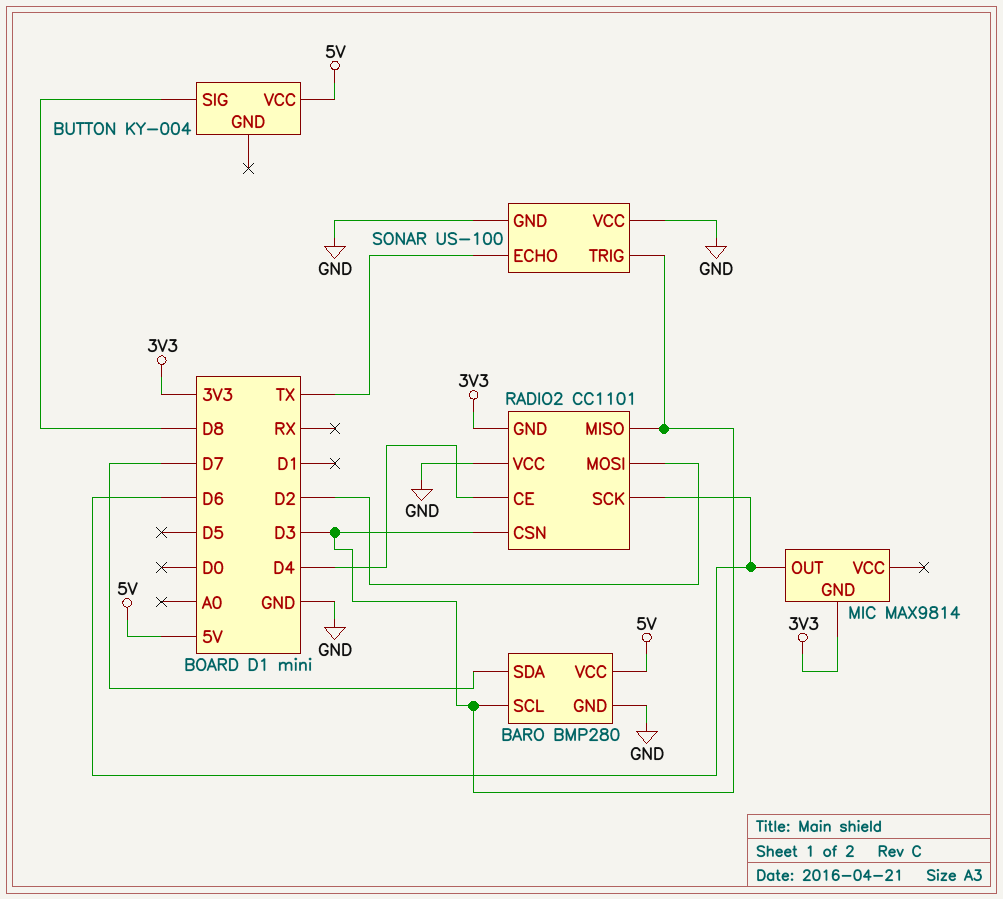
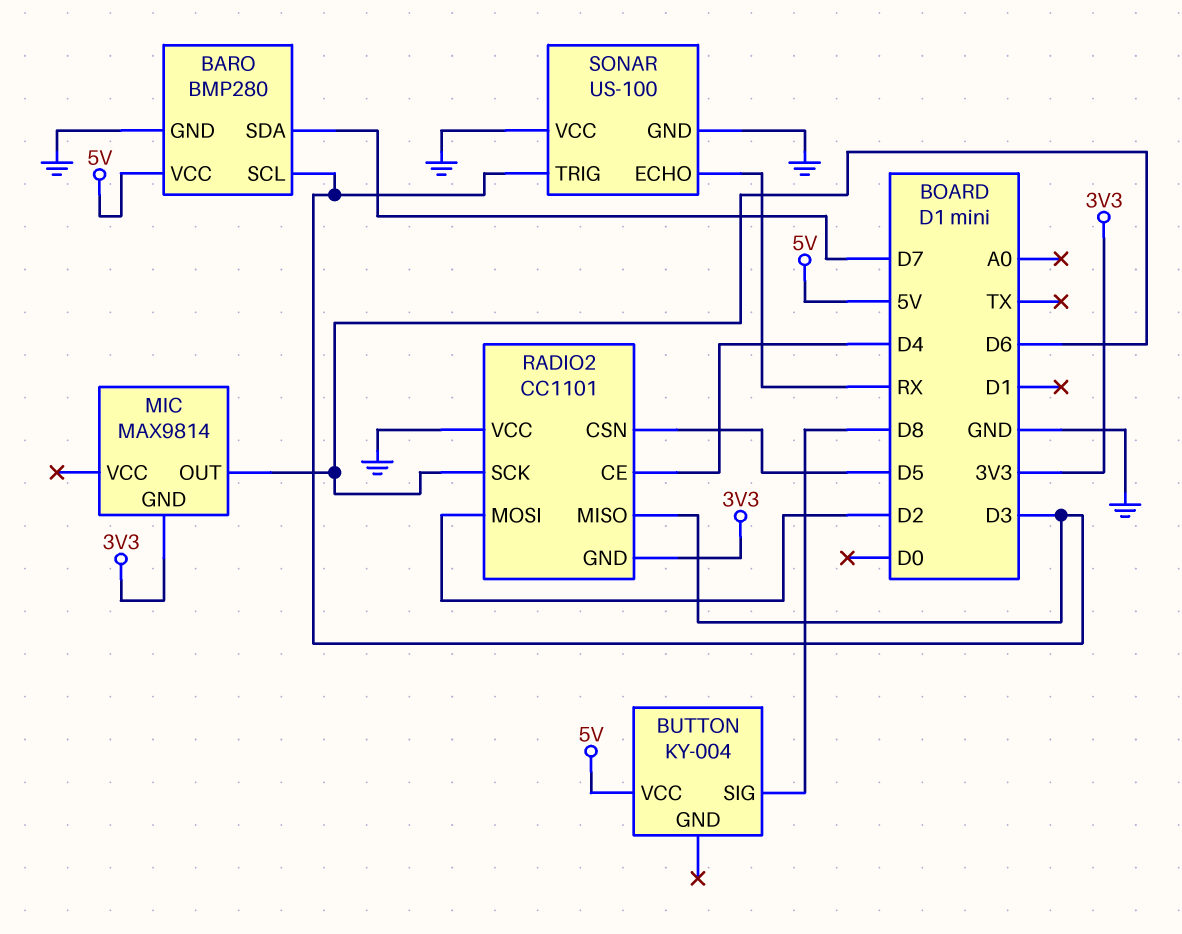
RADIO2 pin CSN: D3 -> D5
SONAR pin ECHO: TX -> RX

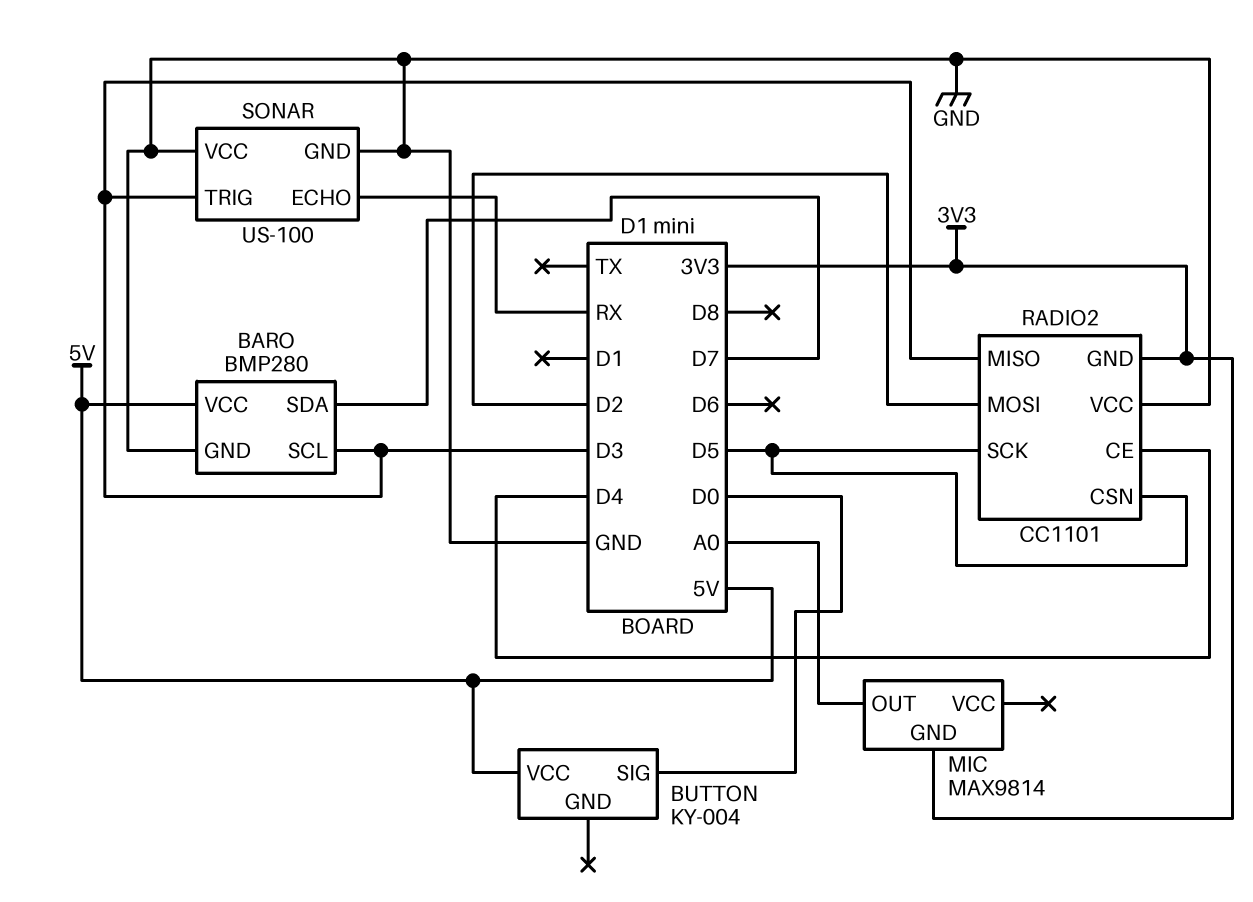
BUTTON pin SIG: D8 -> D0
MIC pin OUT: D6 -> A0
RADIO2 pin SCK: D6 -> D5

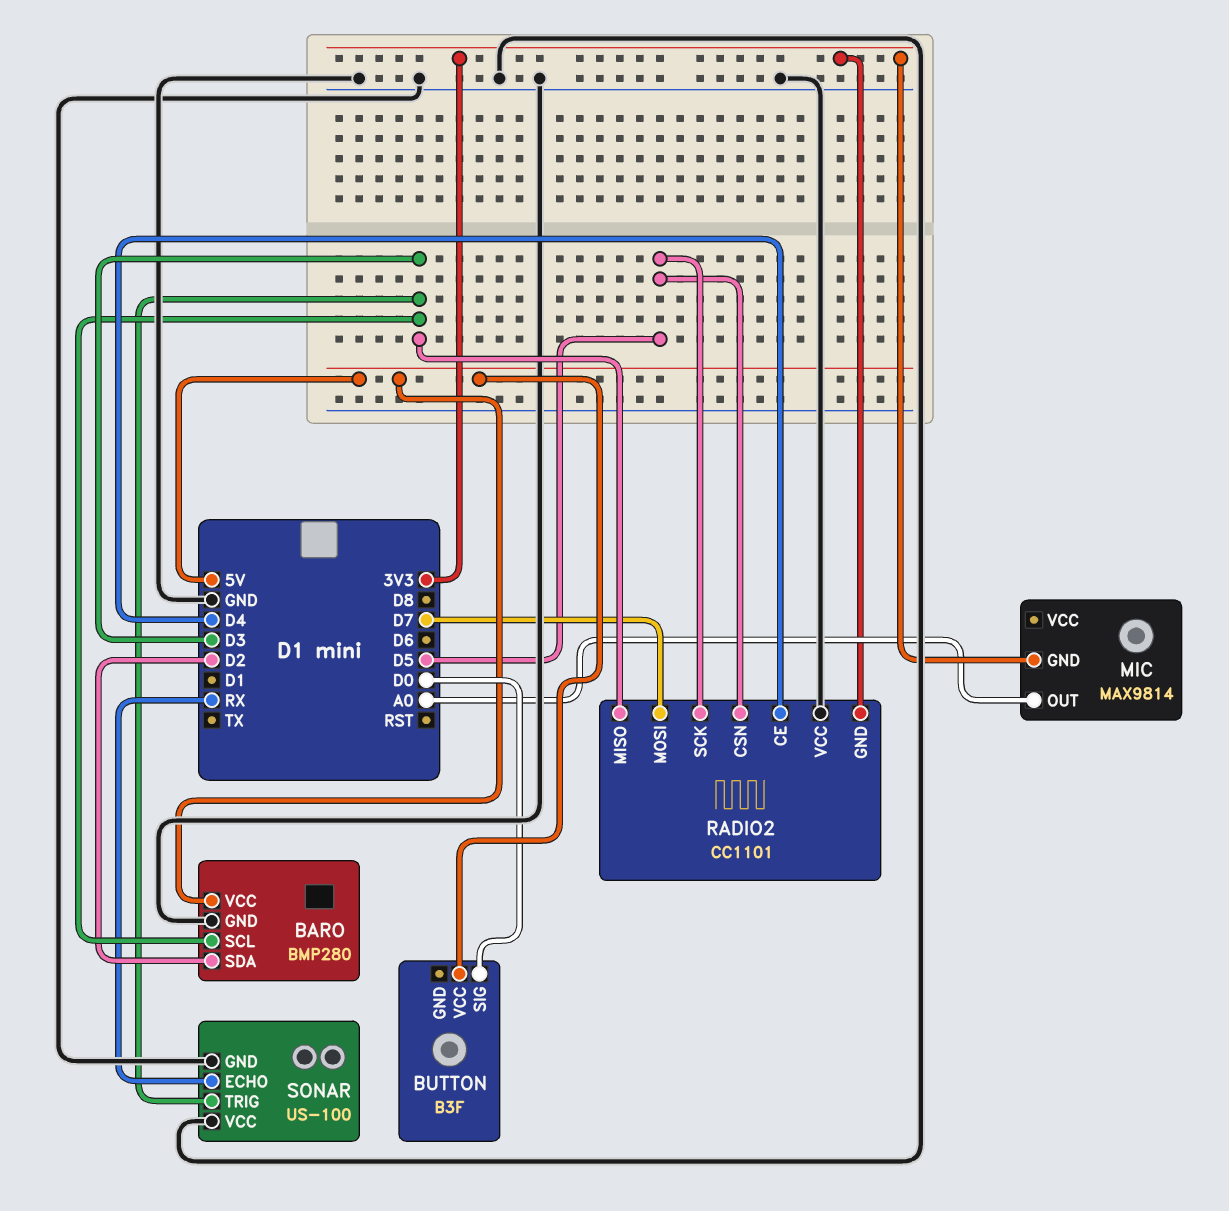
BARO pin SDA: D7 -> D2
BUTTON: KY-004 -> B3F
RADIO2 pin MOSI: D2 -> D7

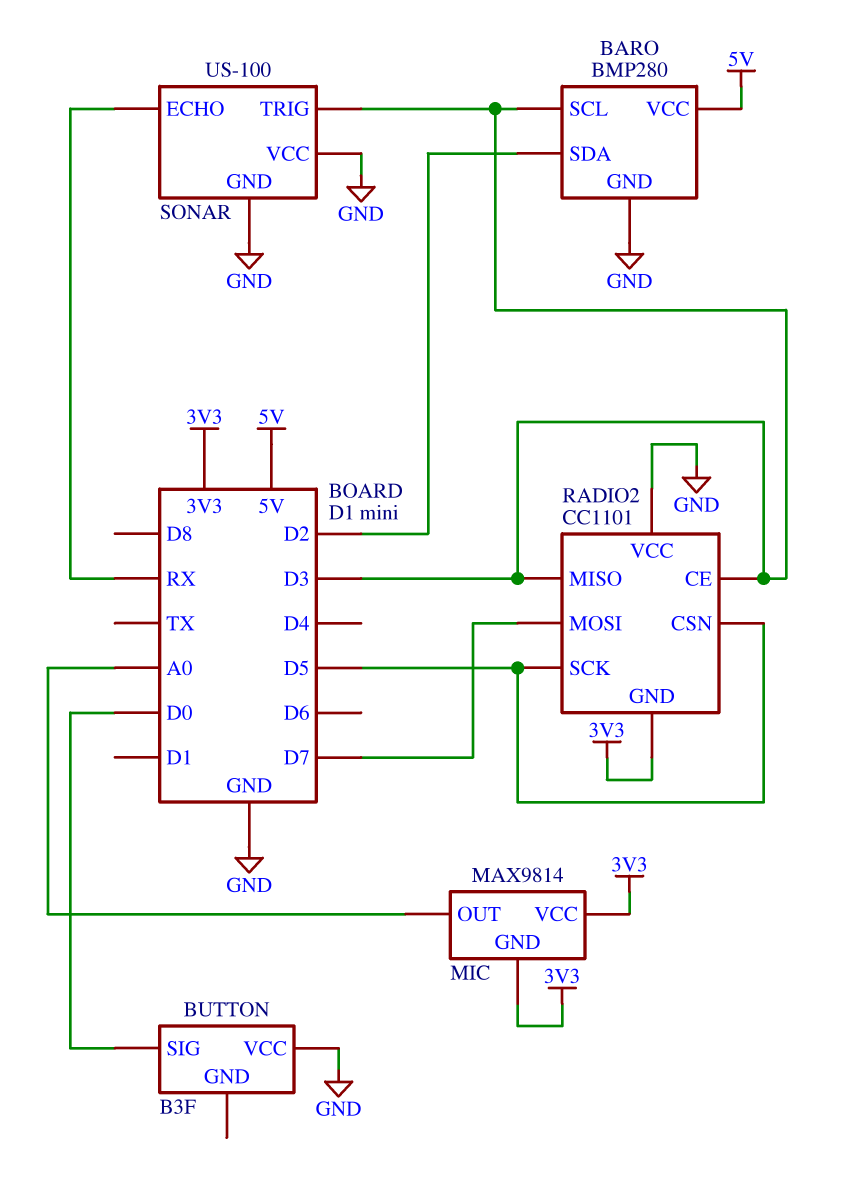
BUTTON pin VCC: 5V -> GND
MIC pin VCC: none -> 3V3
RADIO2 pin CE: D4 -> D3

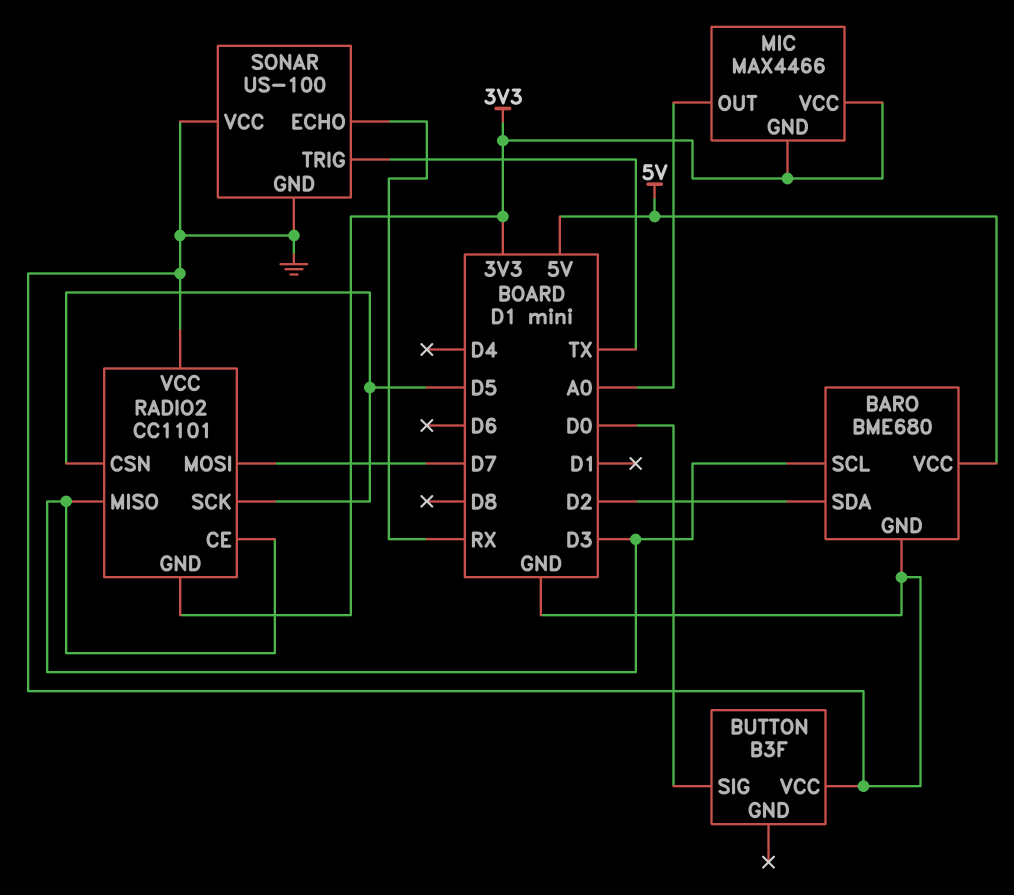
BARO: BMP280 -> BME680
MIC: MAX9814 -> MAX4466
SONAR pin TRIG: D3 -> TX

